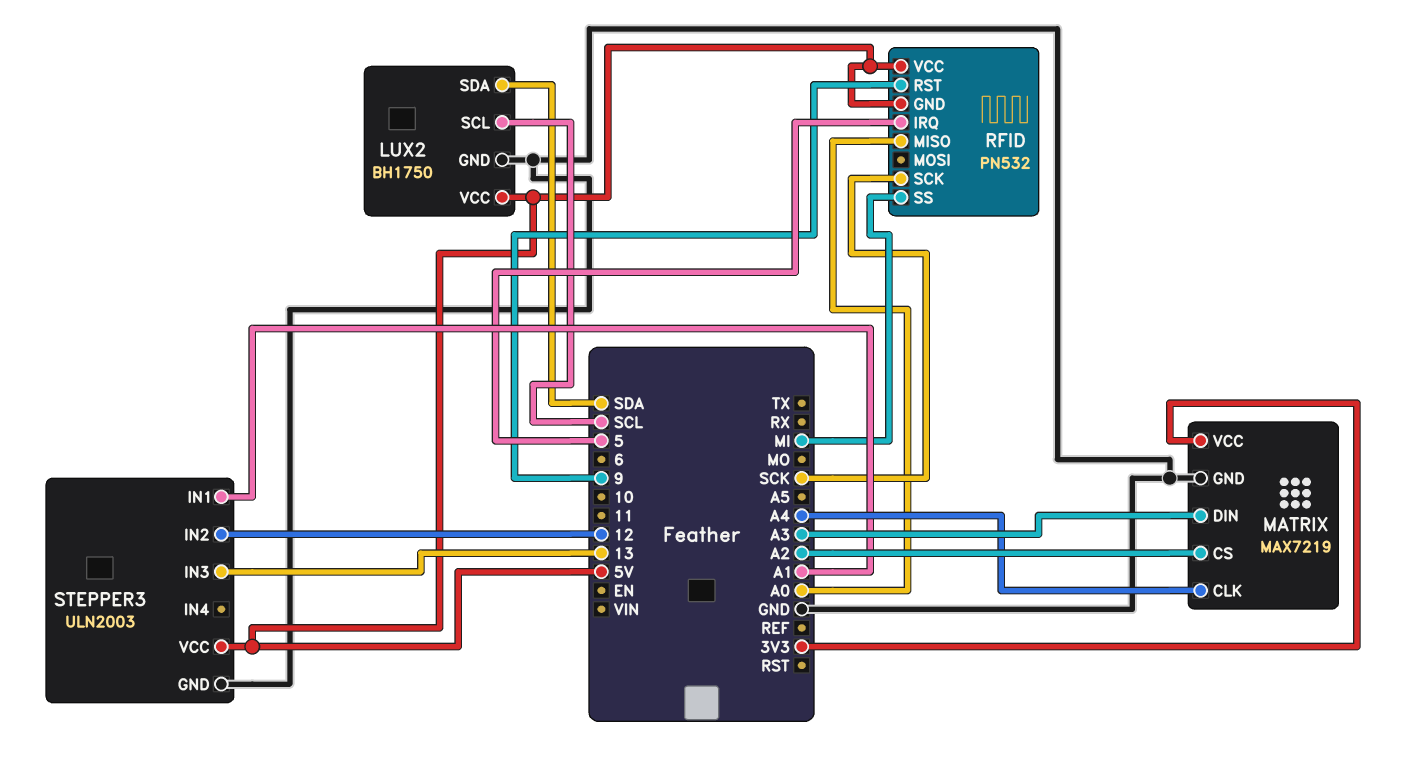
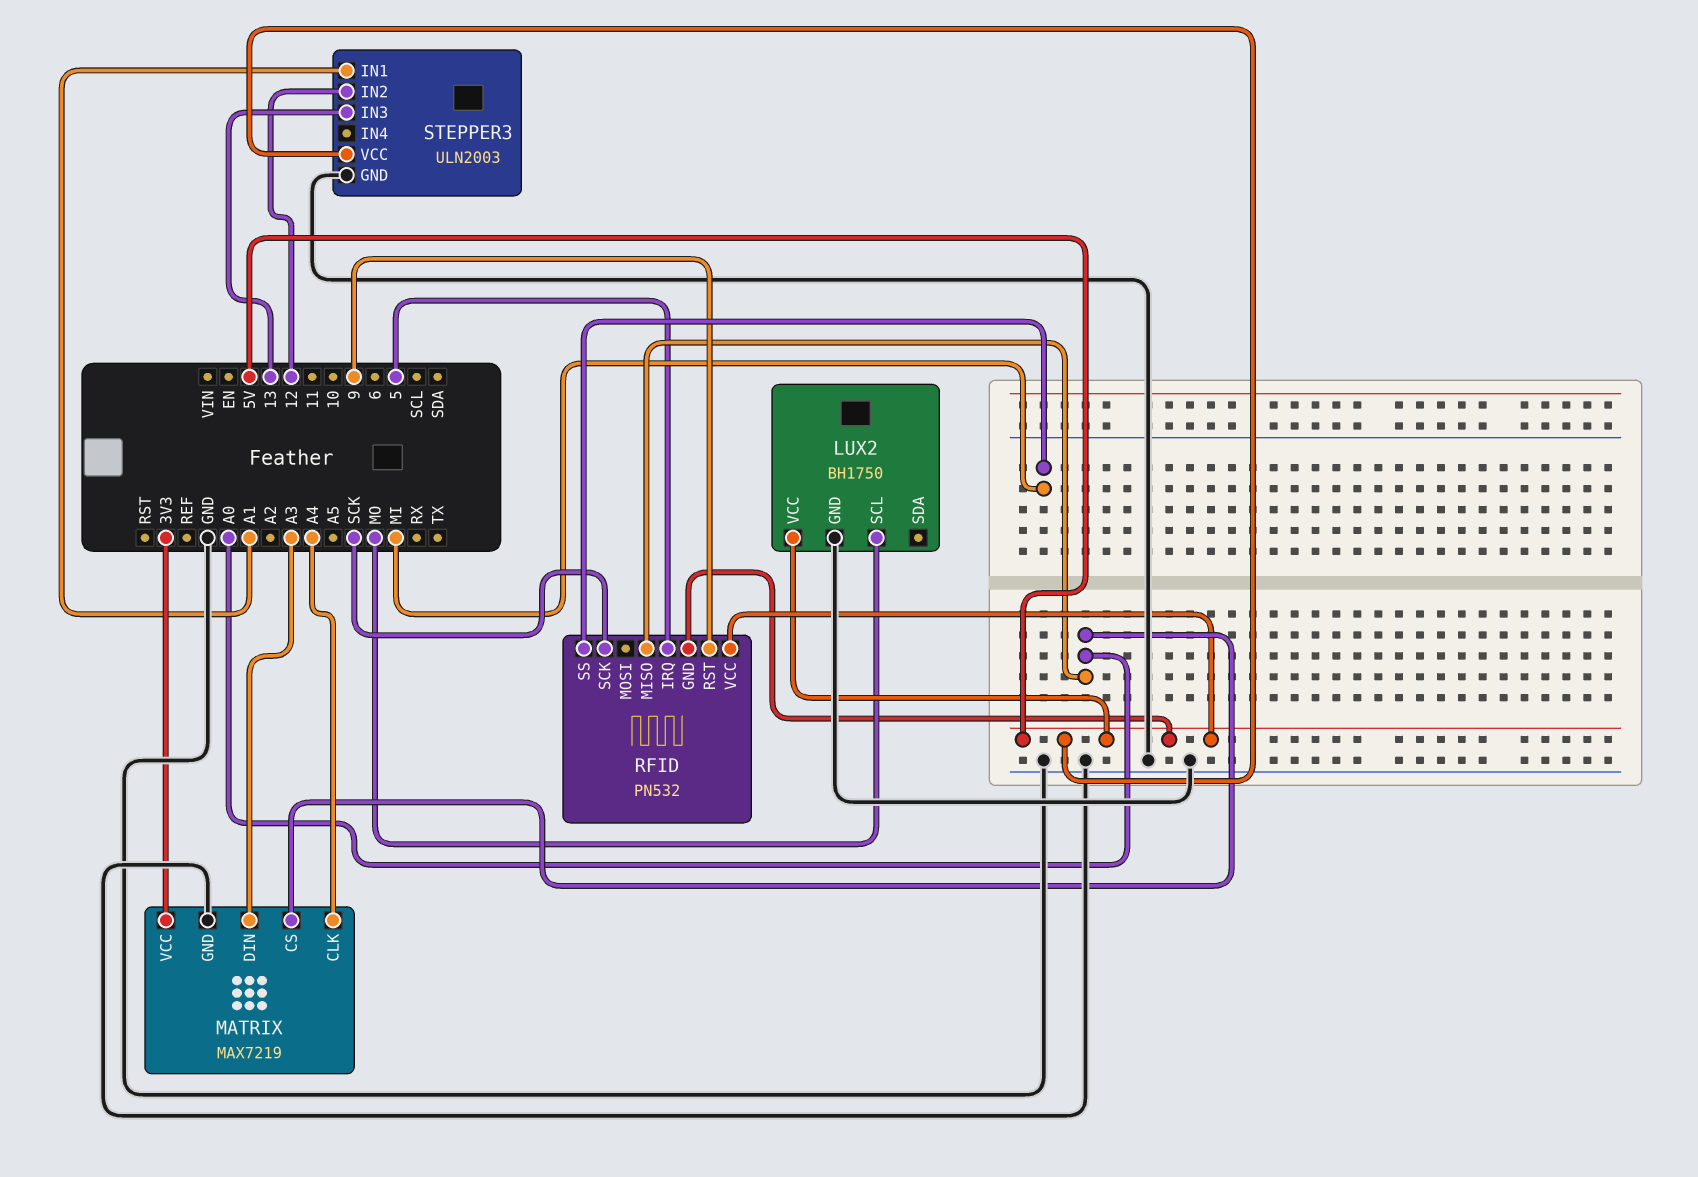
LUX2 pin SCL: SCL -> MO
LUX2 pin SDA: SDA -> none
MATRIX pin CS: A2 -> A0

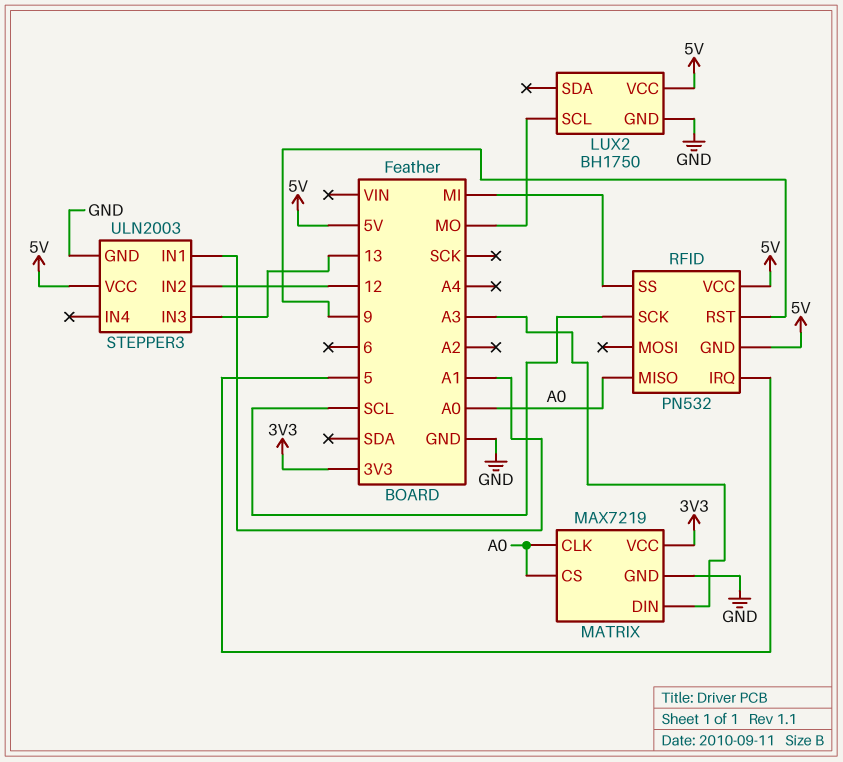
MATRIX pin CLK: A4 -> A0
RFID pin SCK: SCK -> SCL

